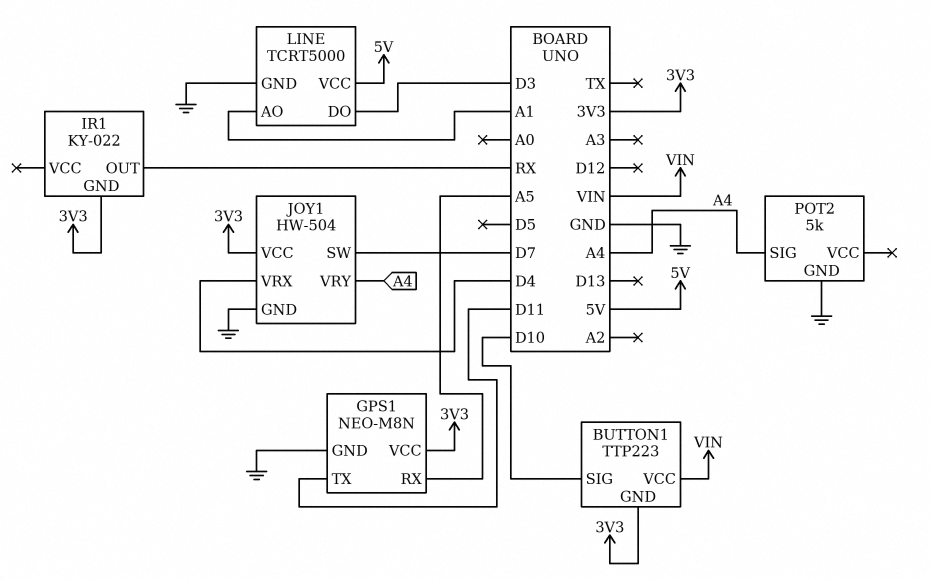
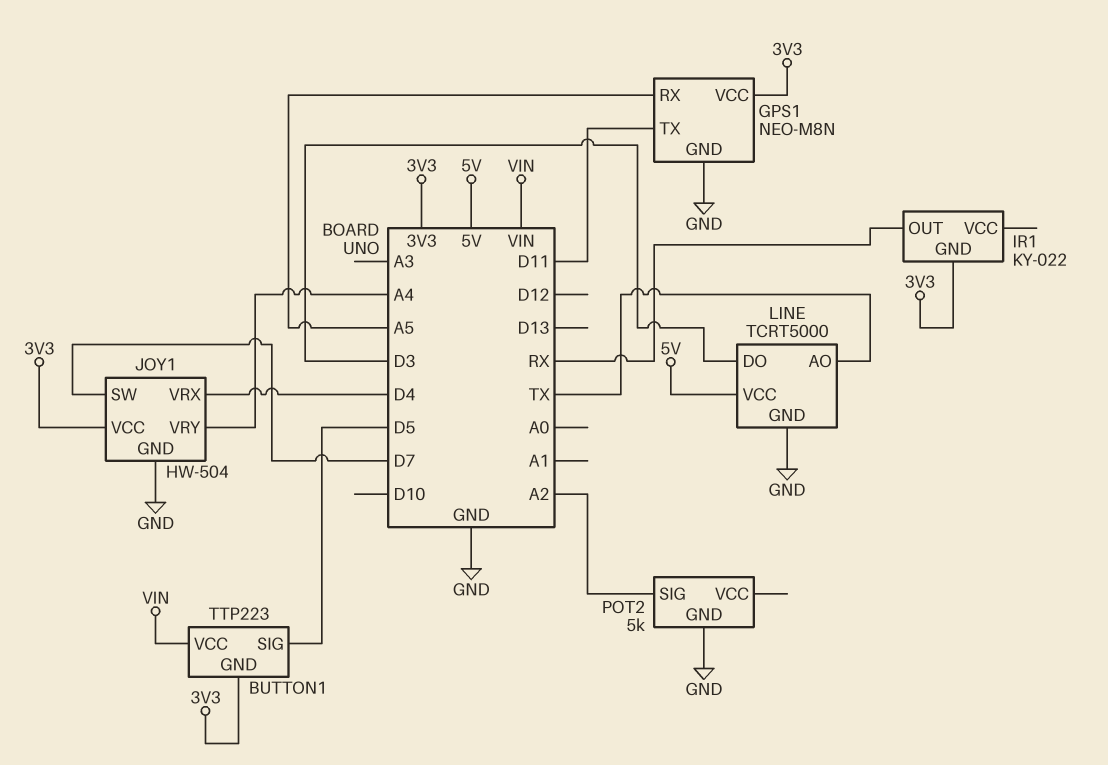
BUTTON1 pin SIG: D10 -> D5
LINE pin AO: A1 -> TX
POT2 pin SIG: A4 -> A2

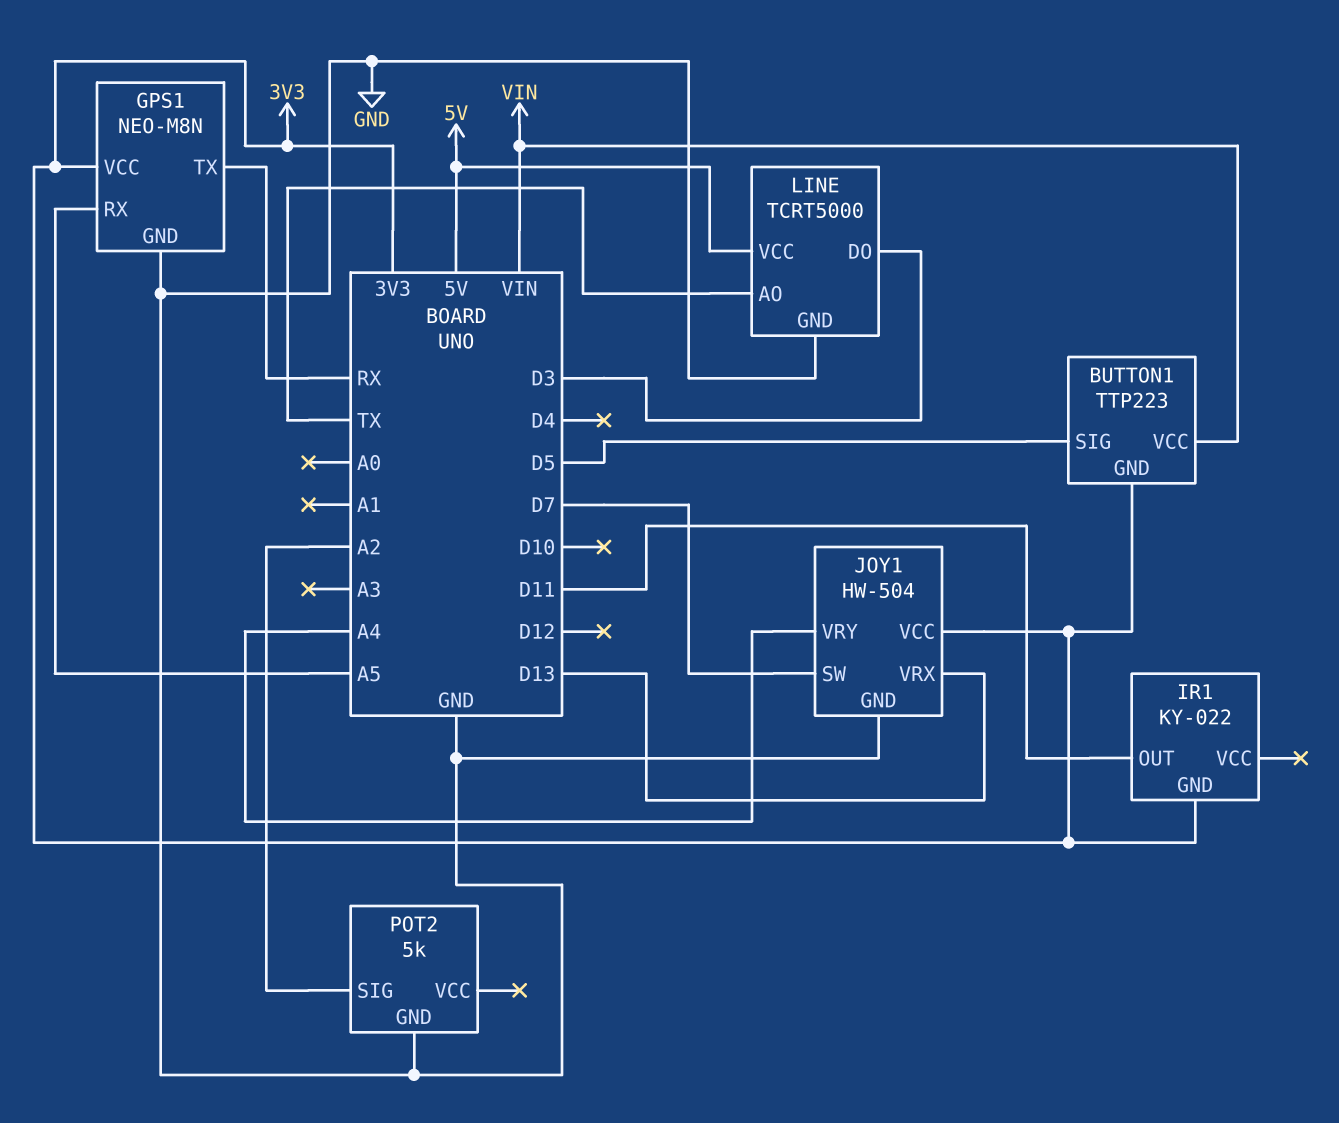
GPS1 pin TX: D11 -> RX
IR1 pin OUT: RX -> D11
JOY1 pin VRX: D4 -> D13

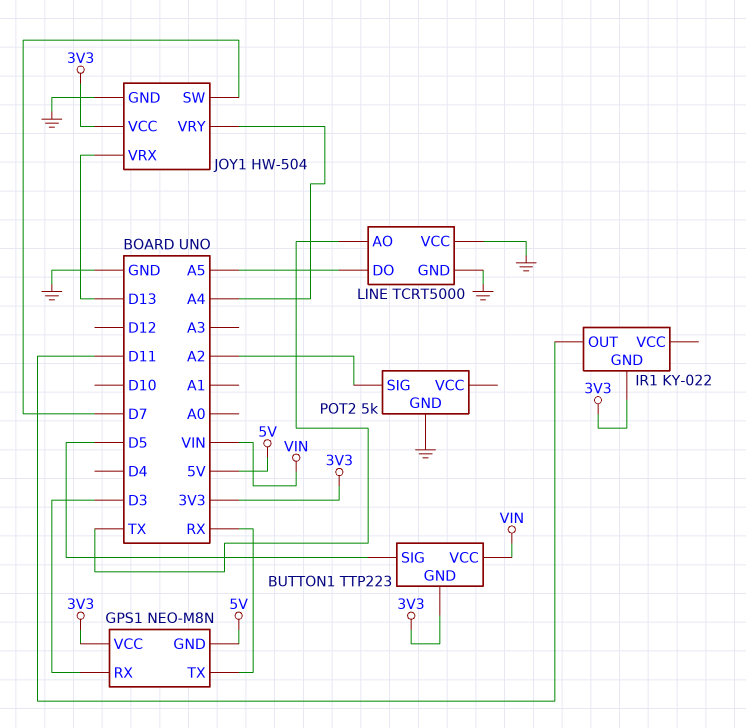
GPS1 pin GND: GND -> 5V
GPS1 pin RX: A5 -> D3
LINE pin DO: D3 -> A5
LINE pin VCC: 5V -> GND

